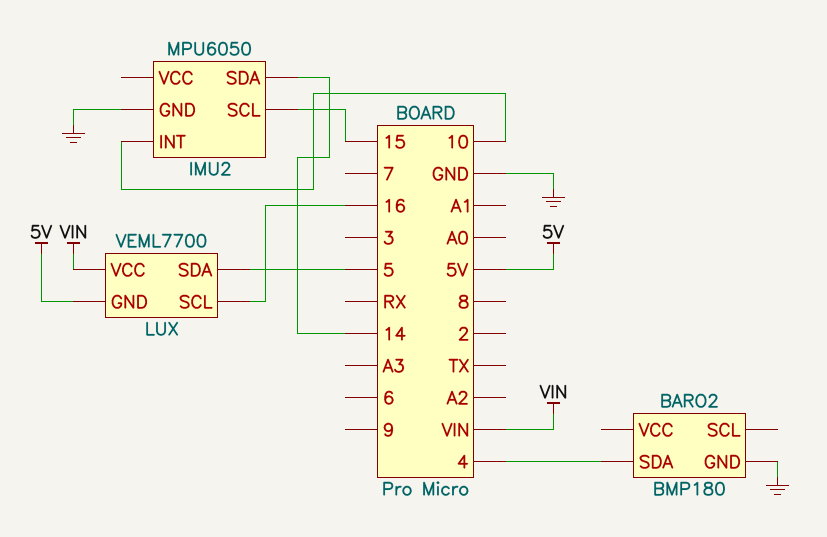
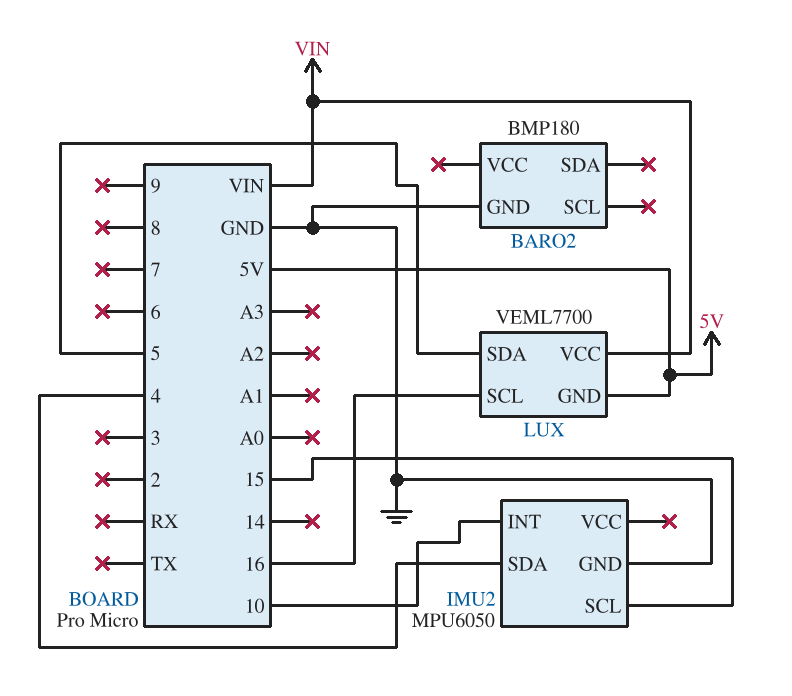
BARO2 pin SDA: 4 -> none
IMU2 pin SDA: 14 -> 4

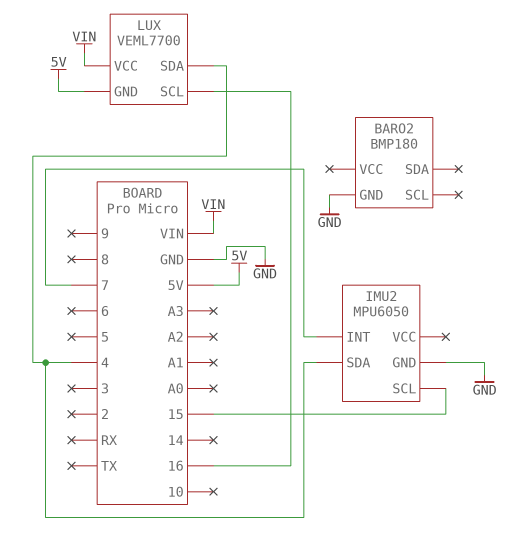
IMU2 pin INT: 10 -> 7
LUX pin SDA: 5 -> 4

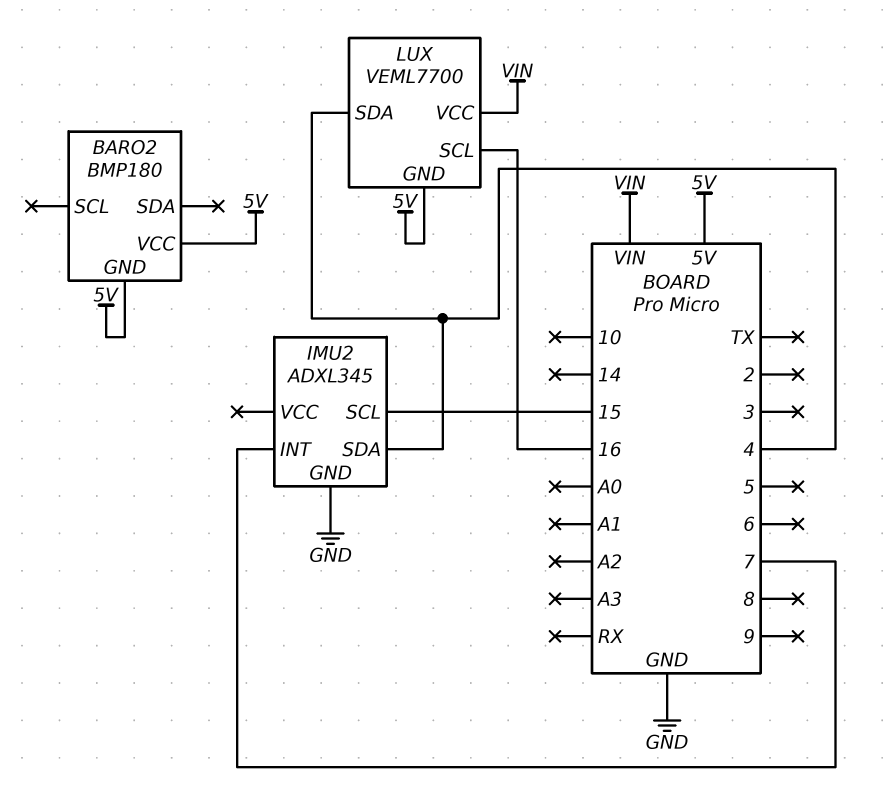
BARO2 pin GND: GND -> 5V
BARO2 pin VCC: none -> 5V
IMU2: MPU6050 -> ADXL345

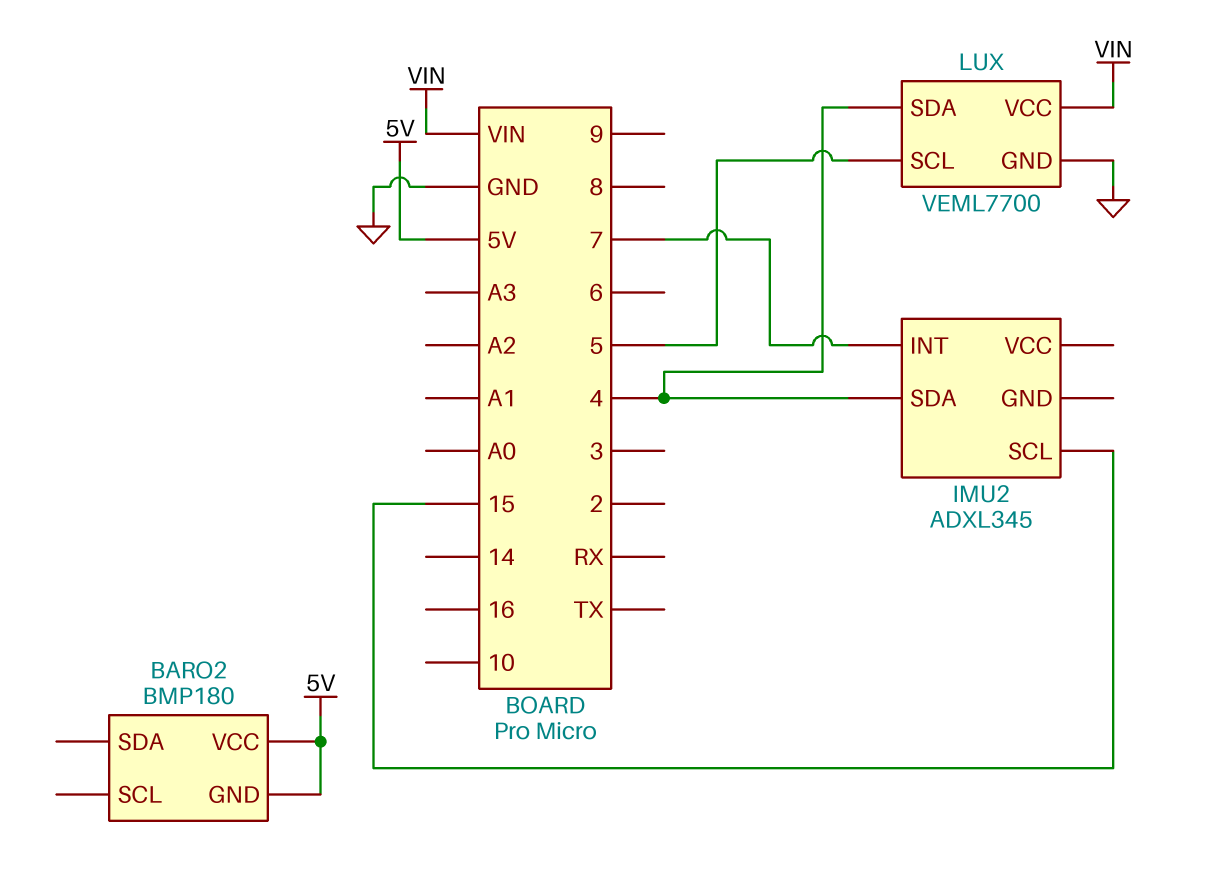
IMU2 pin GND: GND -> none
LUX pin GND: 5V -> GND
LUX pin SCL: 16 -> 5

